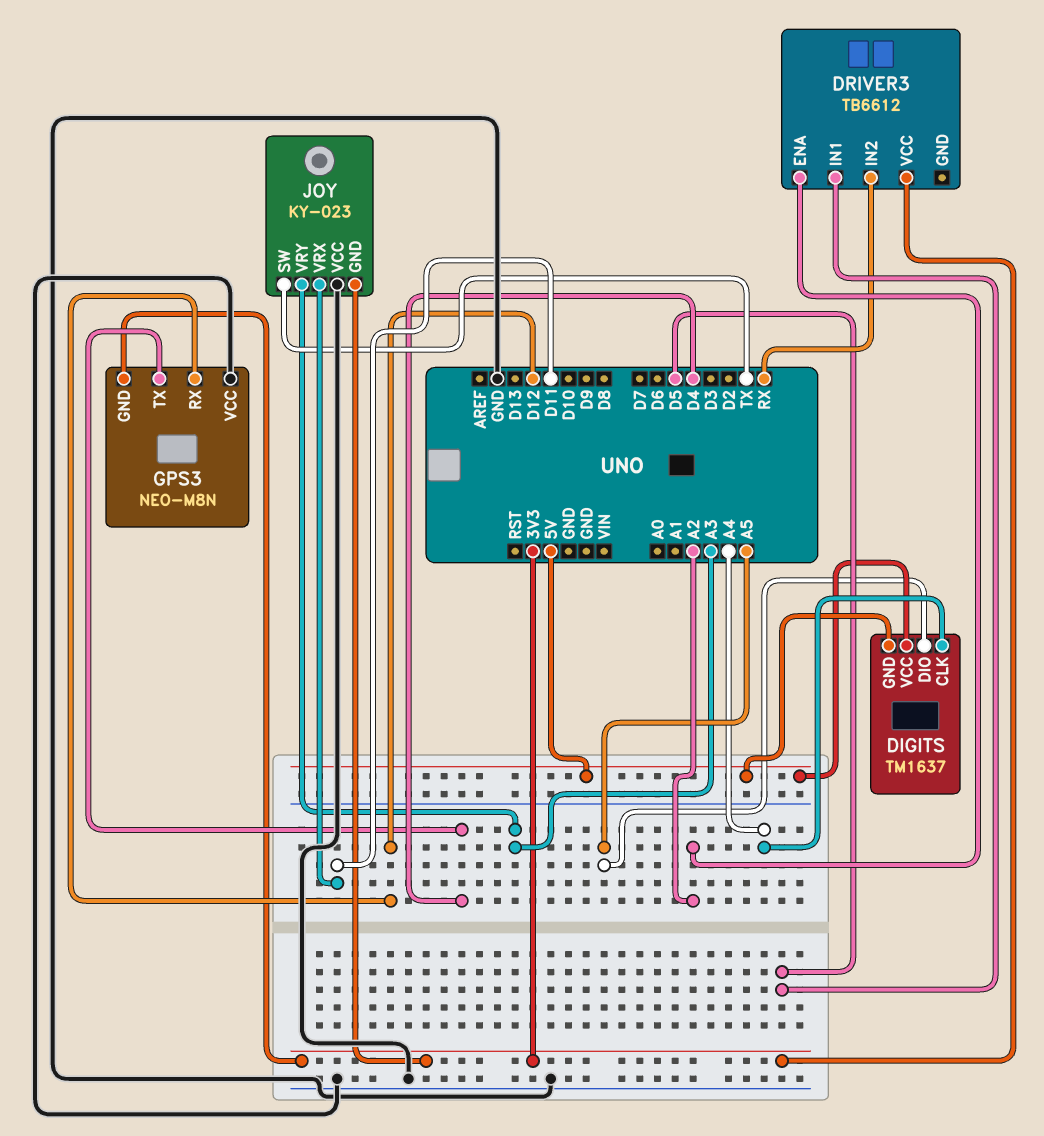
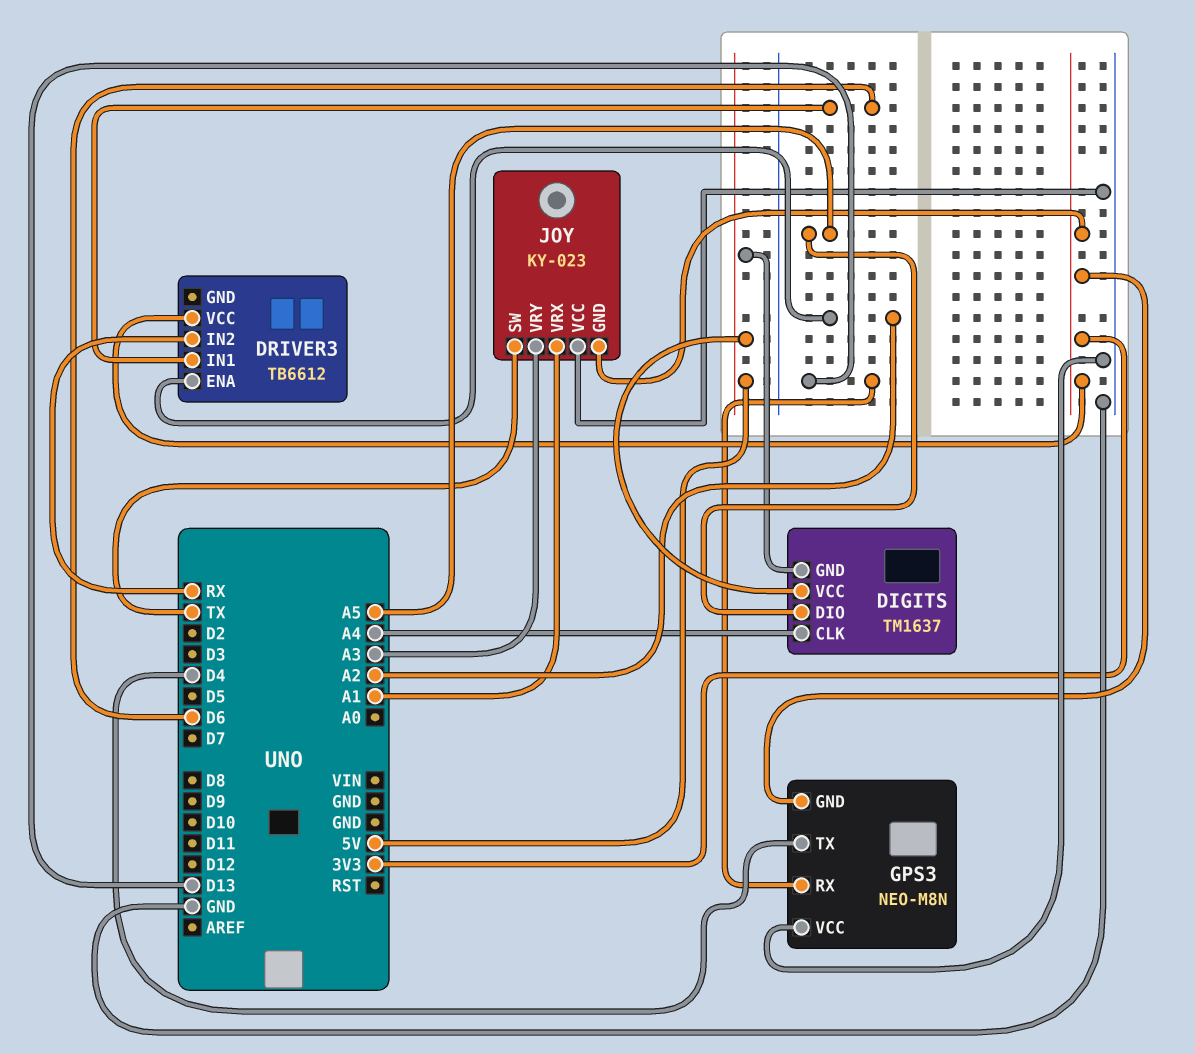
DRIVER3 pin IN1: D5 -> D6
GPS3 pin RX: D12 -> D13
JOY pin VRX: D11 -> A1

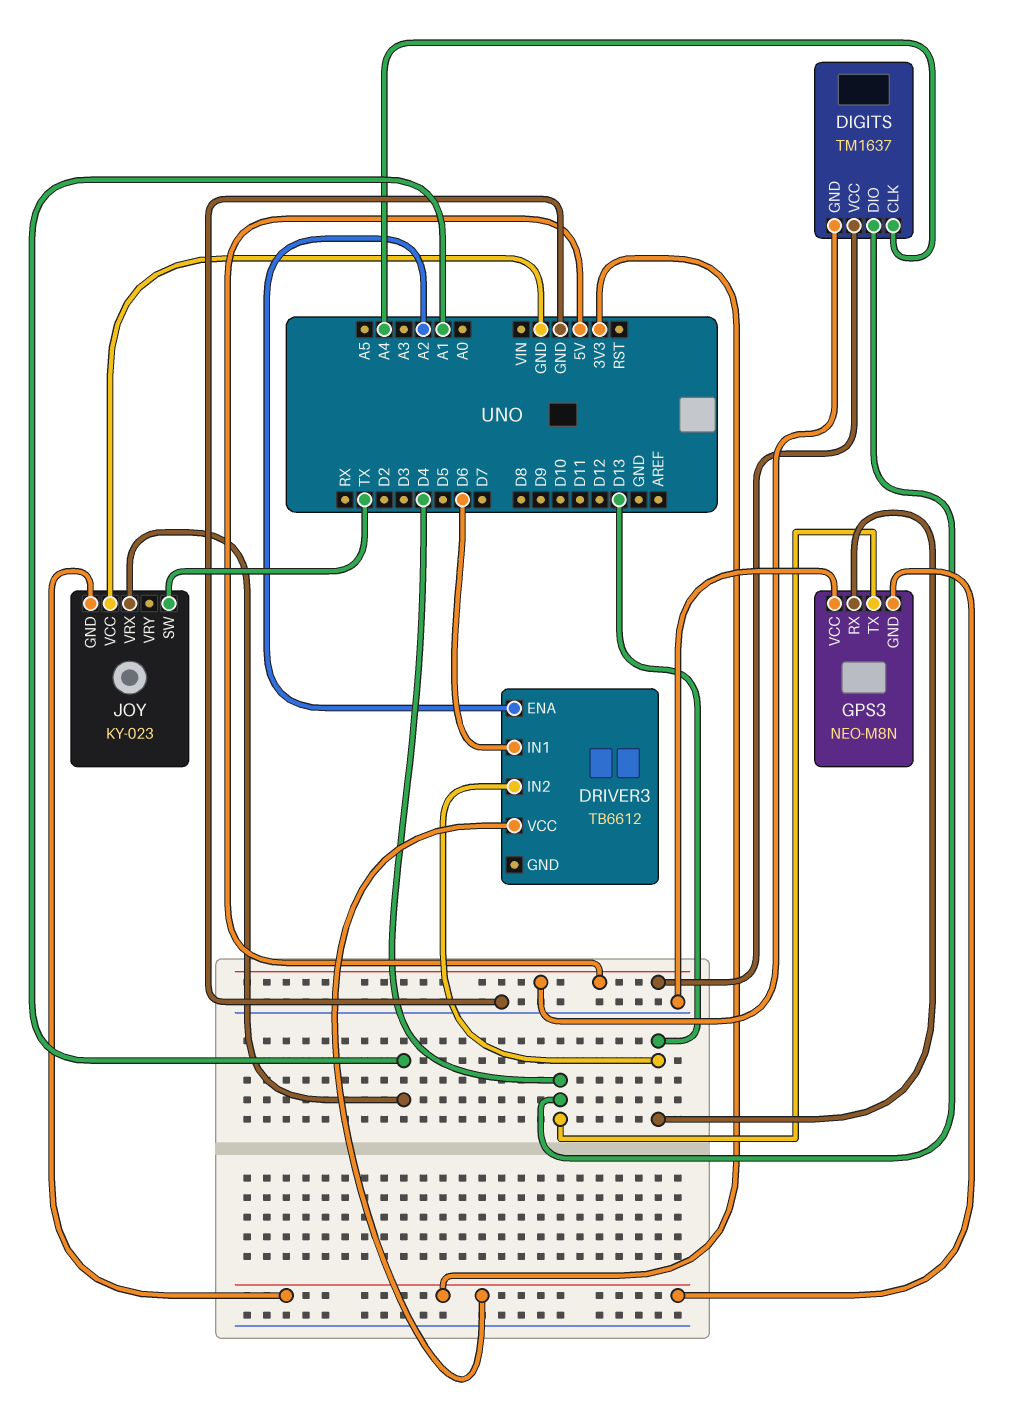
DIGITS pin DIO: A5 -> D4
DRIVER3 pin IN2: RX -> D13
JOY pin VRY: A3 -> none

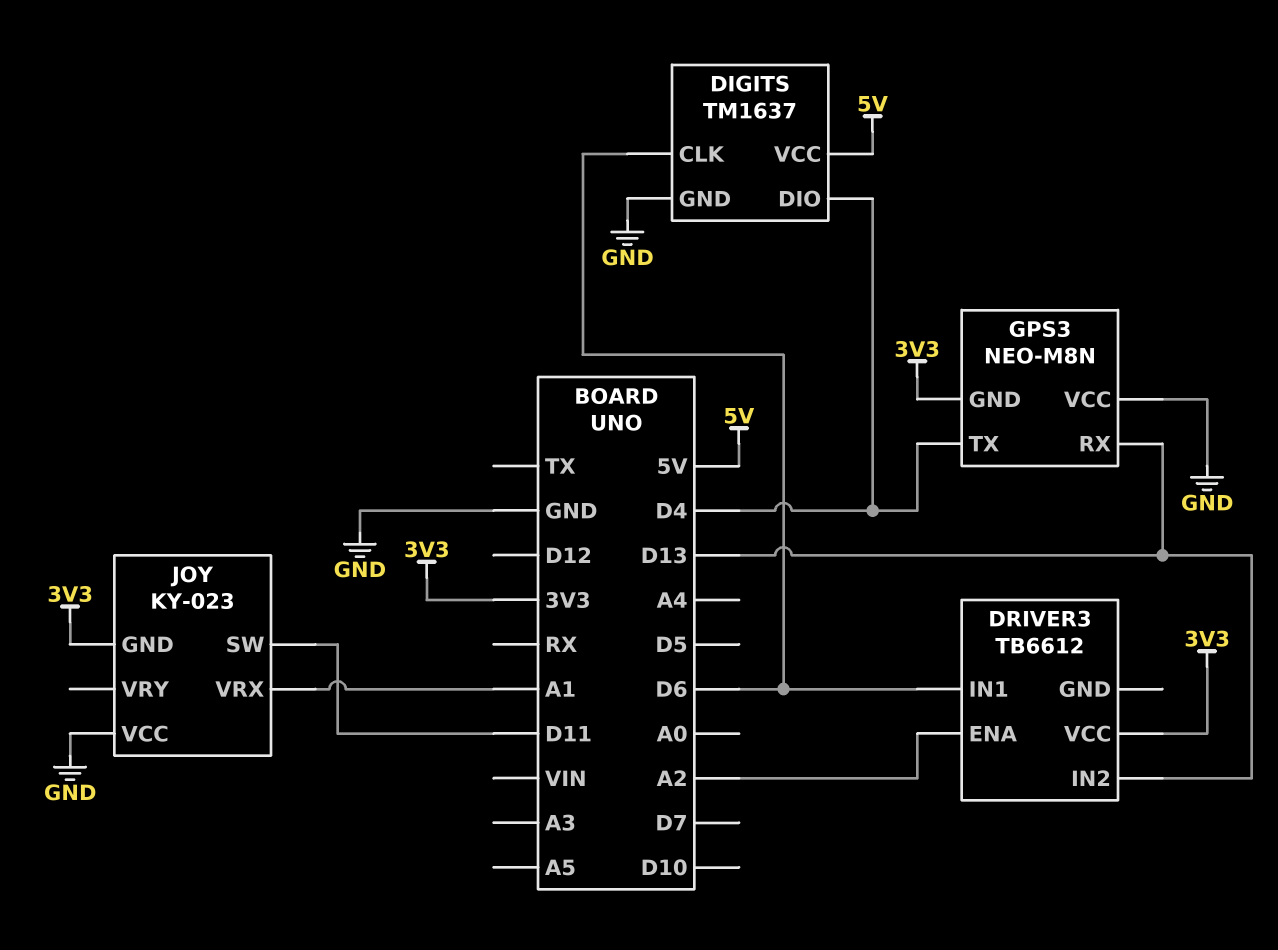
DIGITS pin CLK: A4 -> D6
DIGITS pin GND: 5V -> GND
JOY pin SW: TX -> D11

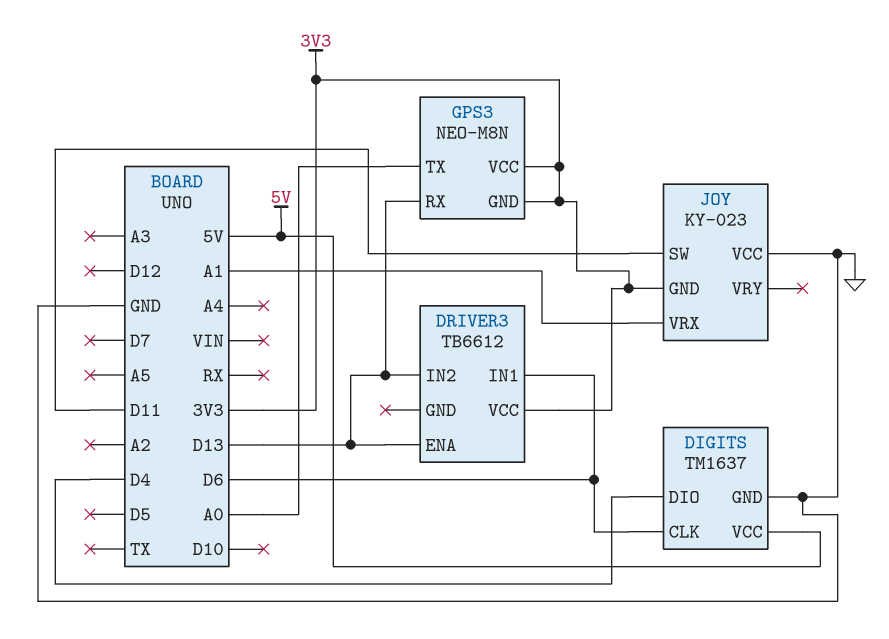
DRIVER3 pin ENA: A2 -> D13
GPS3 pin TX: D4 -> A0
GPS3 pin VCC: GND -> 3V3

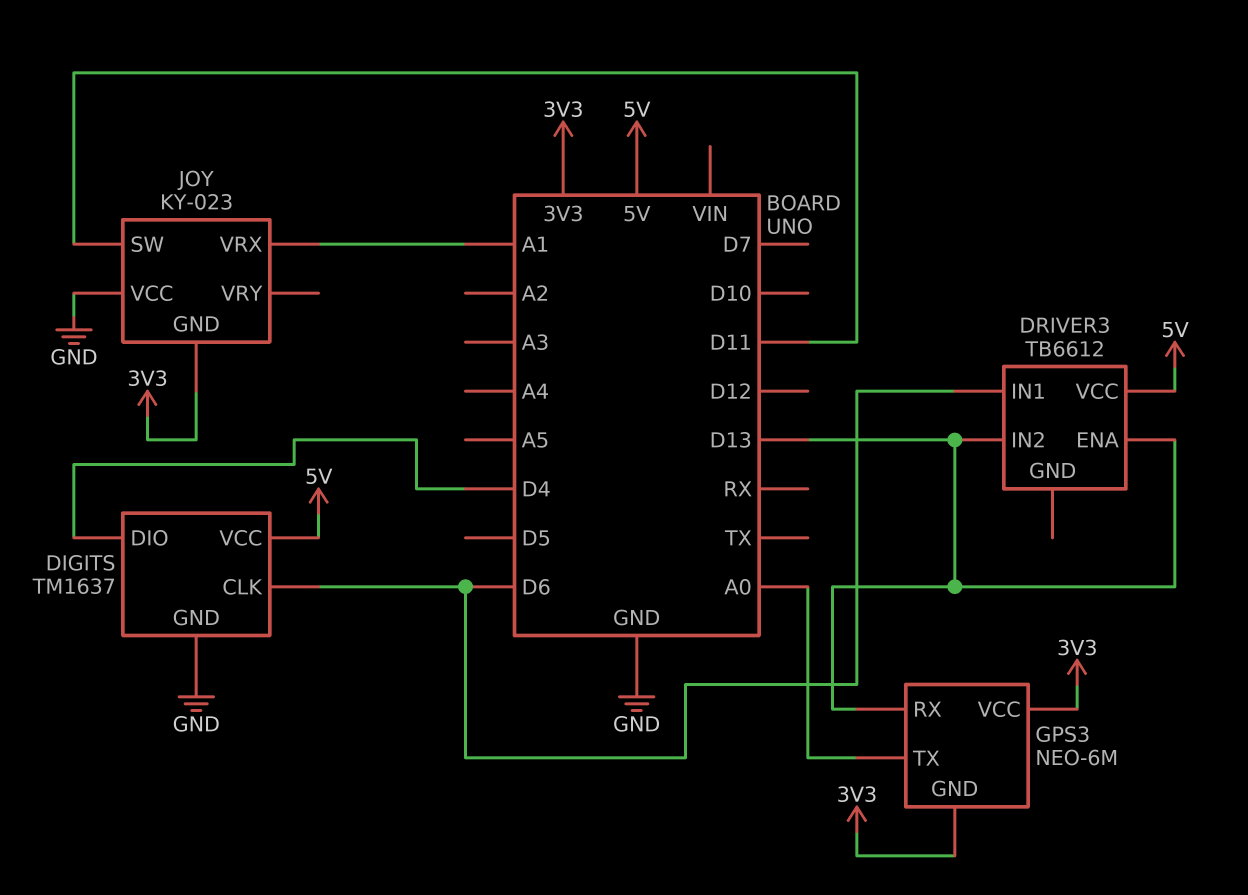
DRIVER3 pin VCC: 3V3 -> 5V
GPS3: NEO-M8N -> NEO-6M

